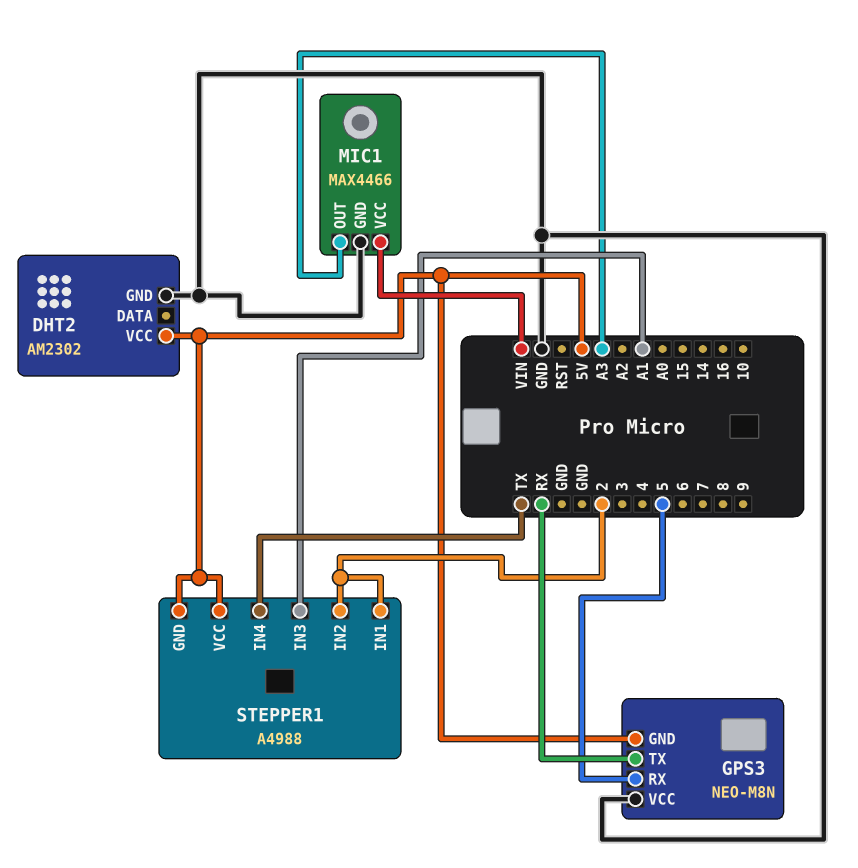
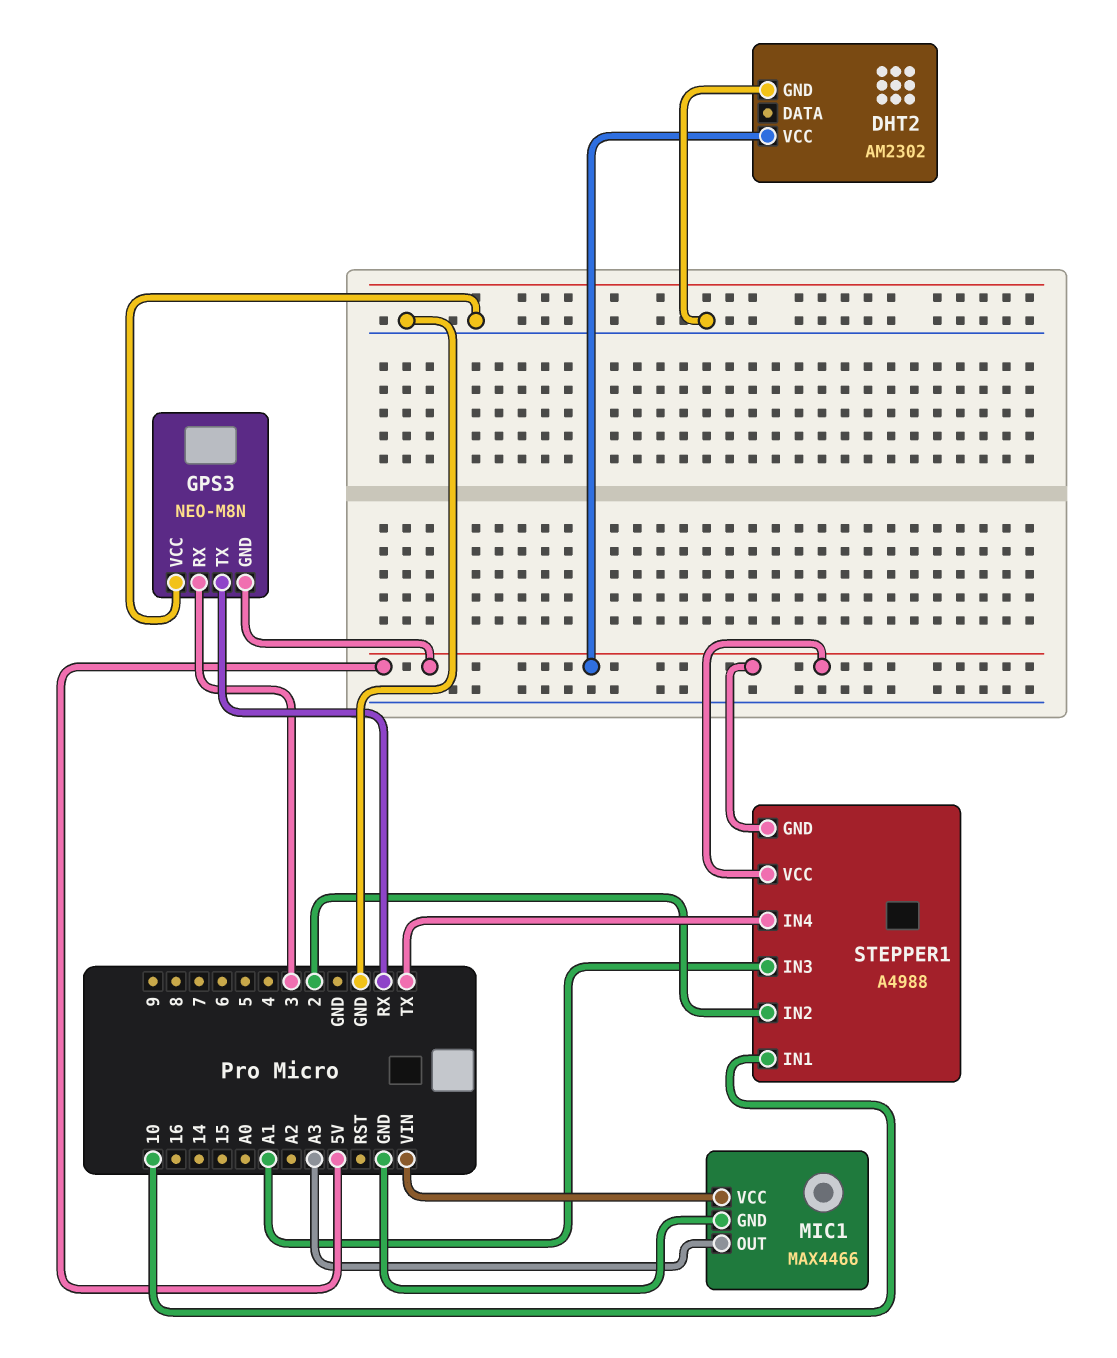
GPS3 pin RX: 5 -> 3
STEPPER1 pin IN1: 2 -> 10

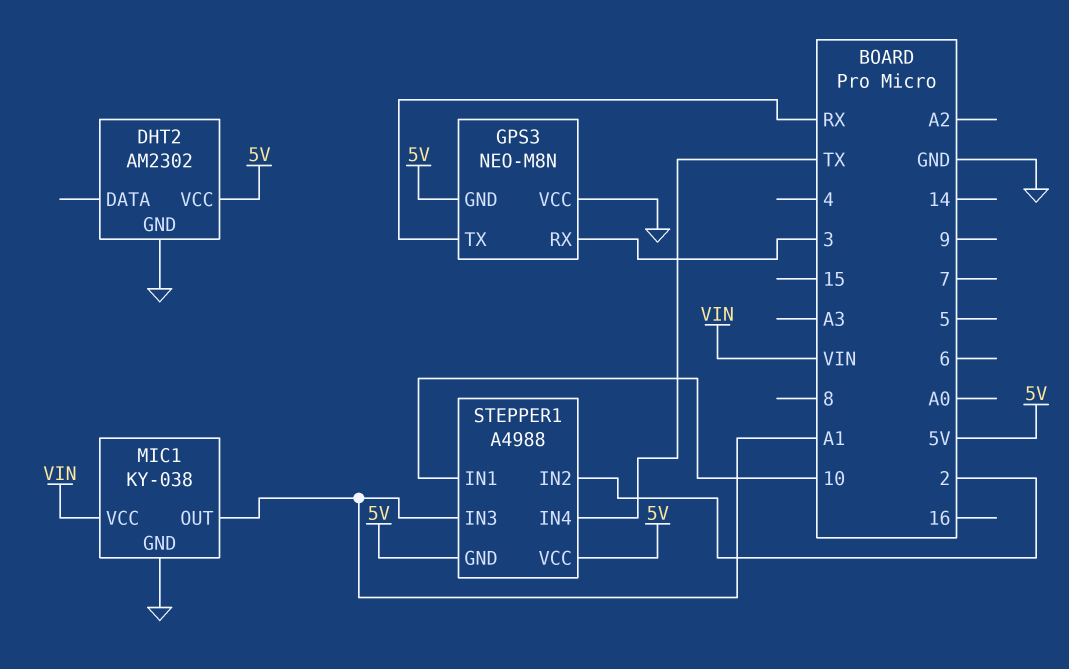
MIC1: MAX4466 -> KY-038
MIC1 pin OUT: A3 -> A1

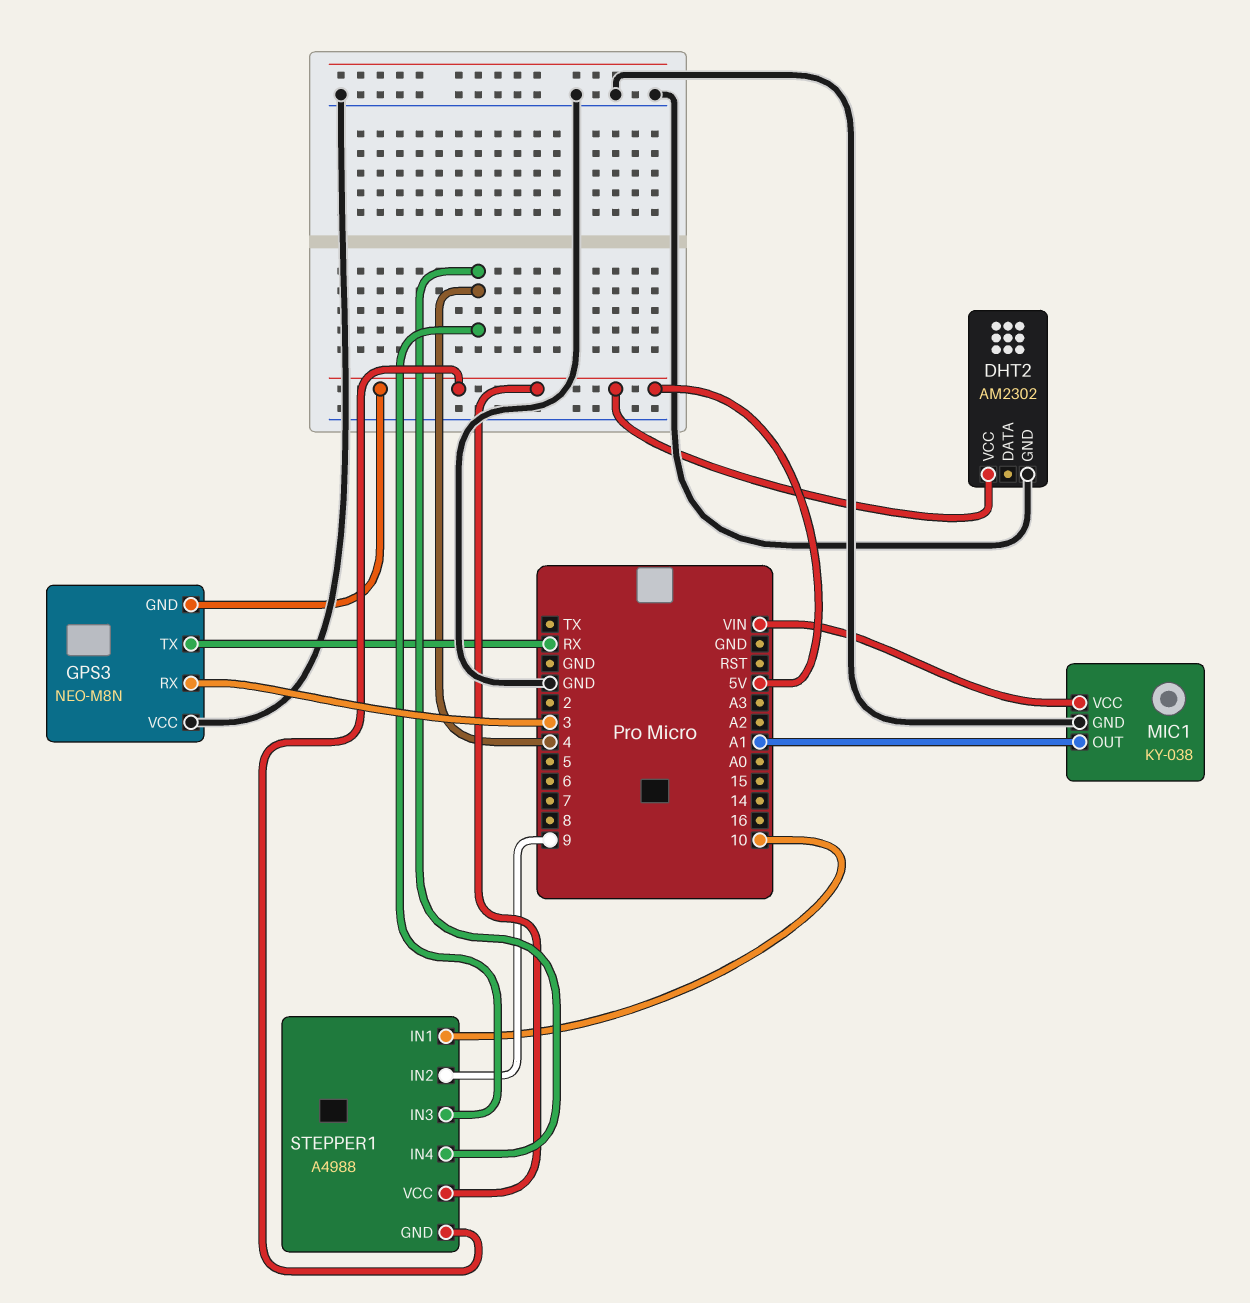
STEPPER1 pin IN2: 2 -> 9
STEPPER1 pin IN3: A1 -> 4
STEPPER1 pin IN4: TX -> 4

